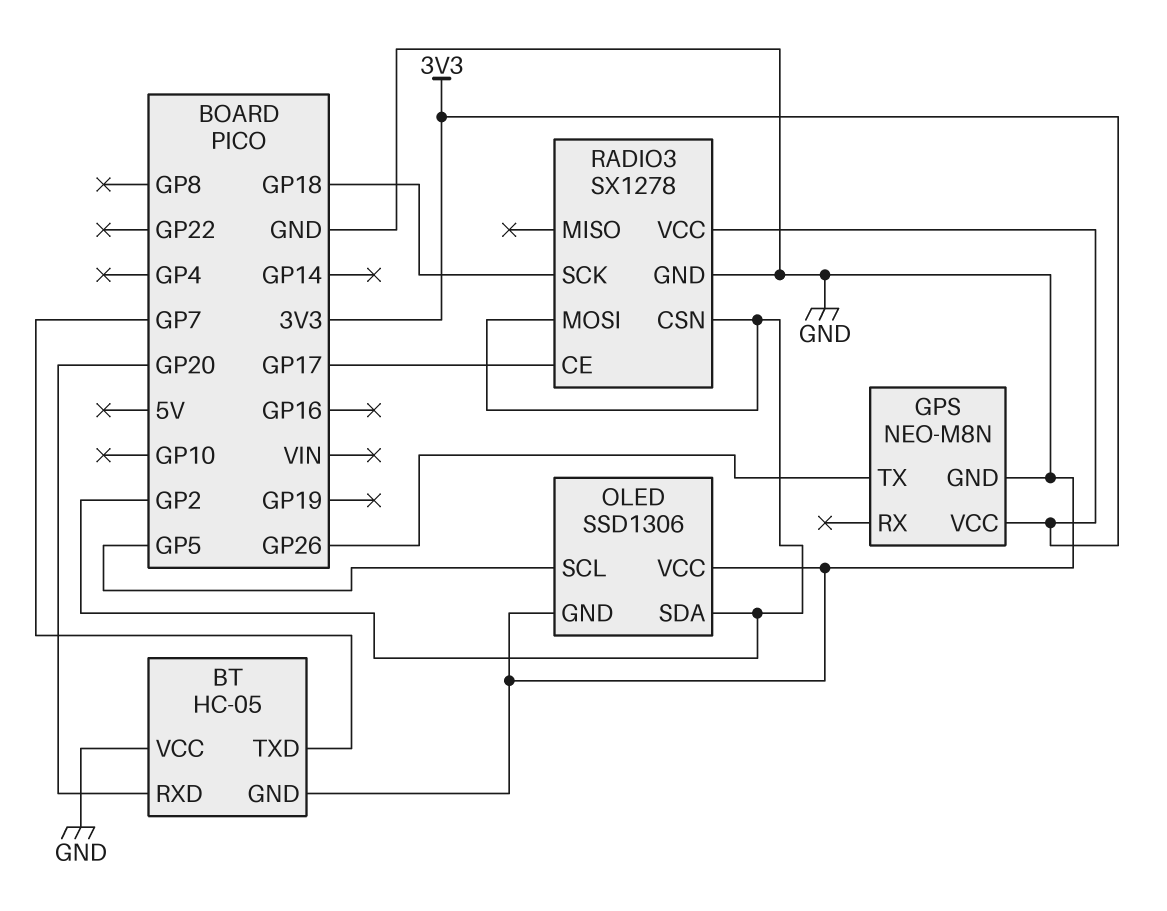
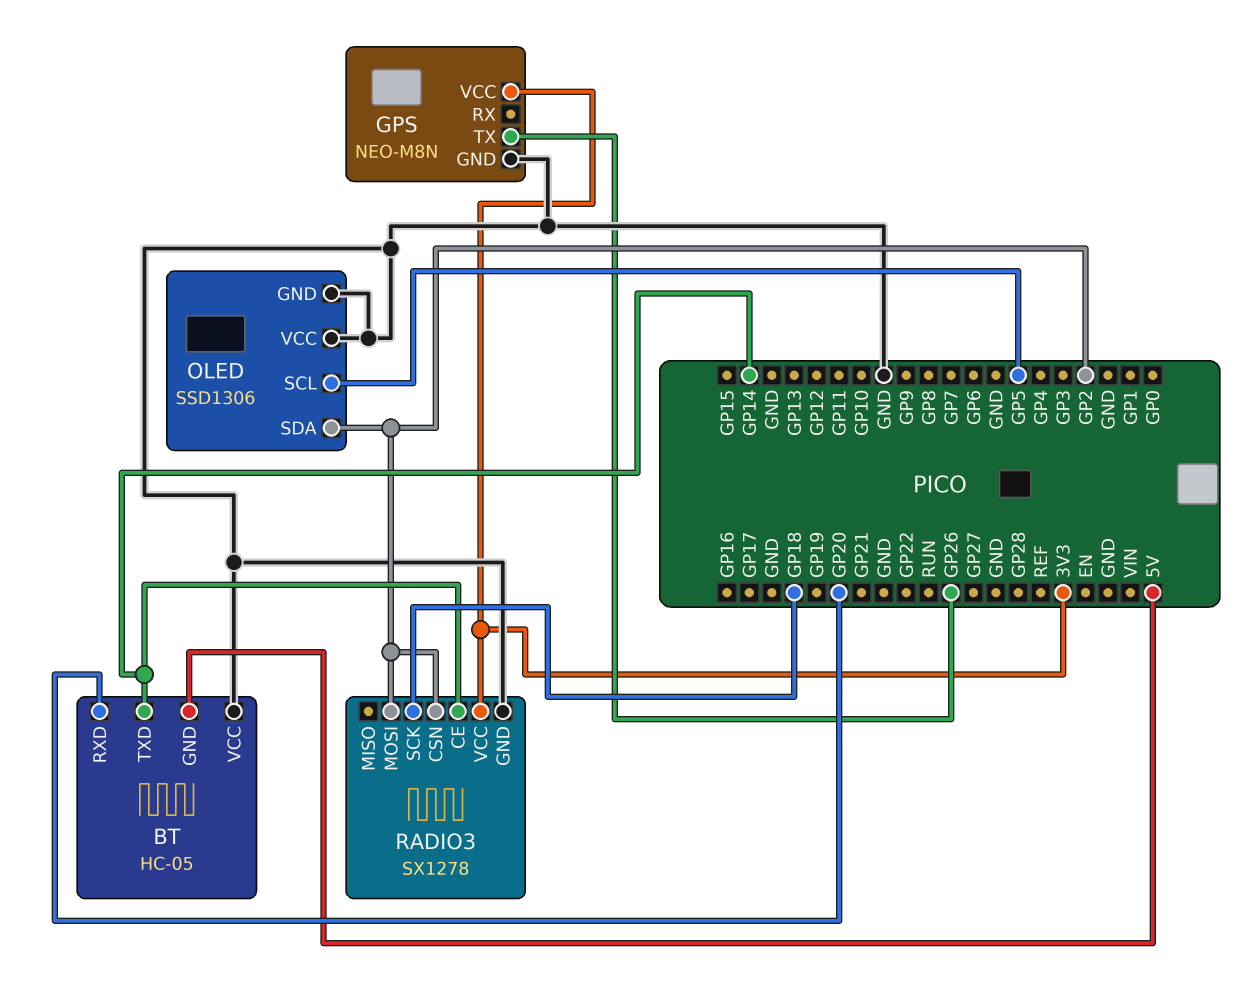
BT pin GND: GND -> 5V
BT pin TXD: GP7 -> GP14
RADIO3 pin CE: GP17 -> GP14

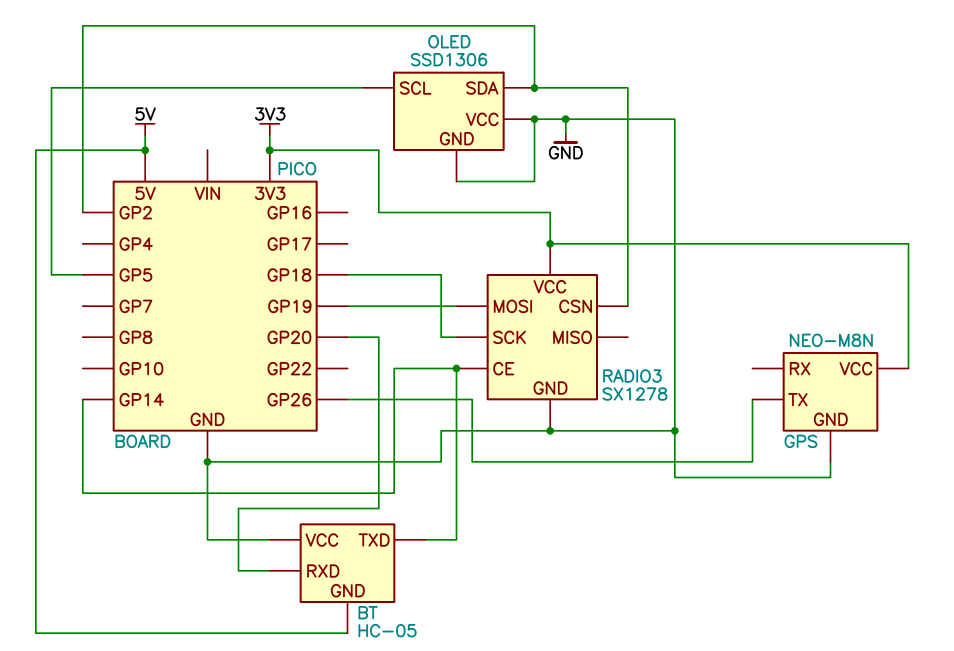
RADIO3 pin MOSI: GP2 -> GP19

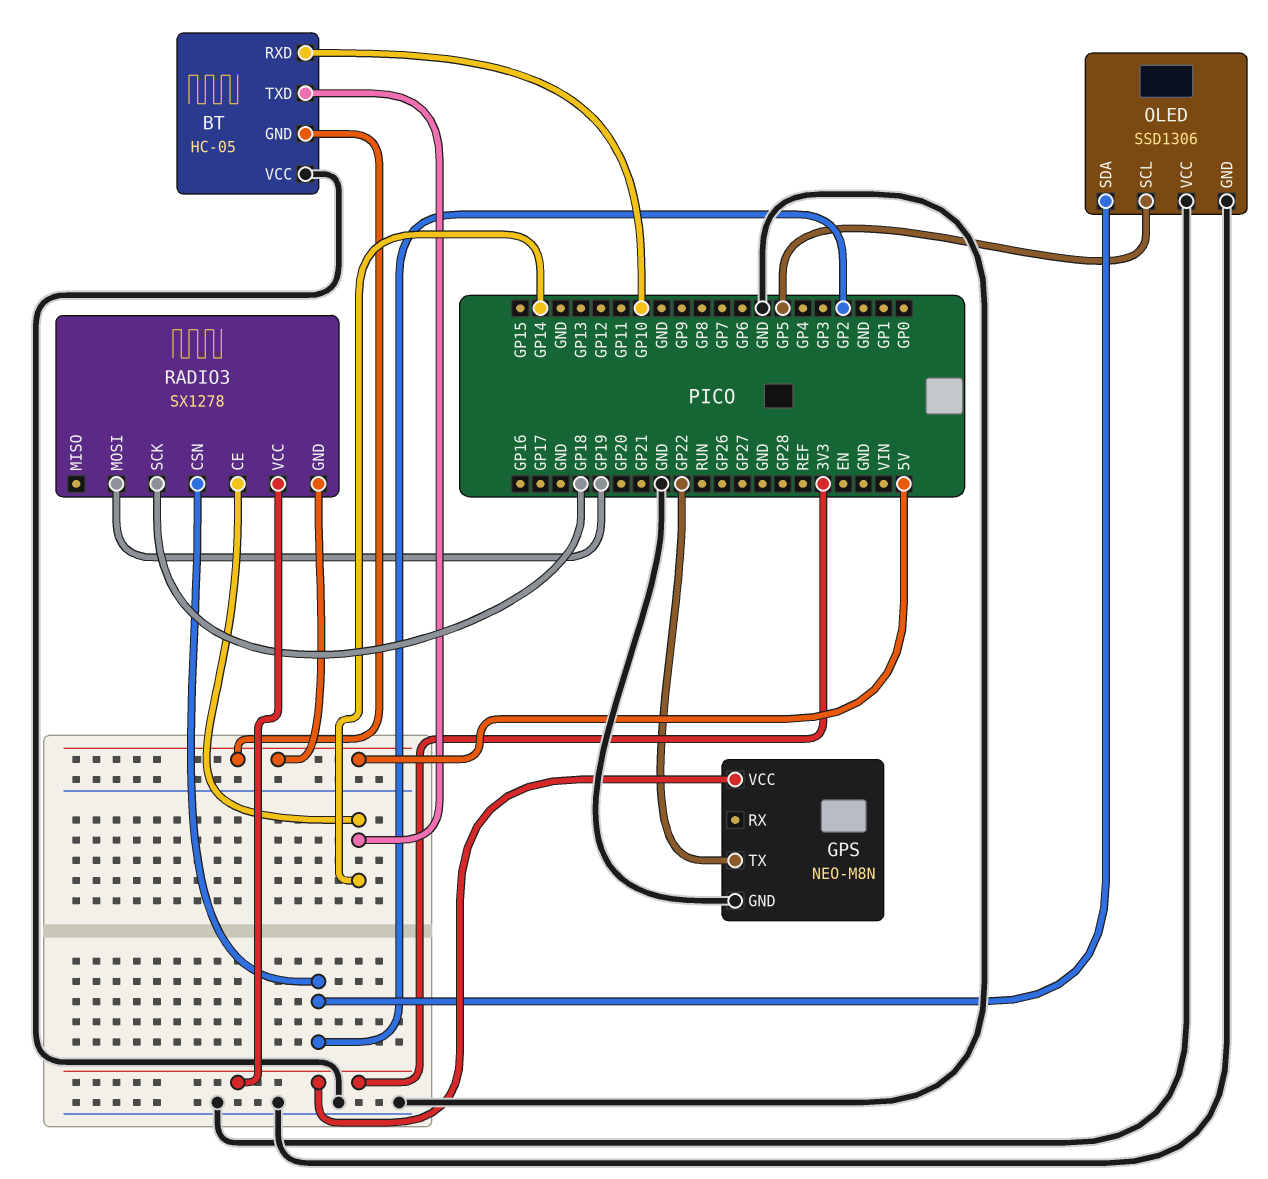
BT pin RXD: GP20 -> GP10
GPS pin TX: GP26 -> GP22
RADIO3 pin GND: GND -> 5V

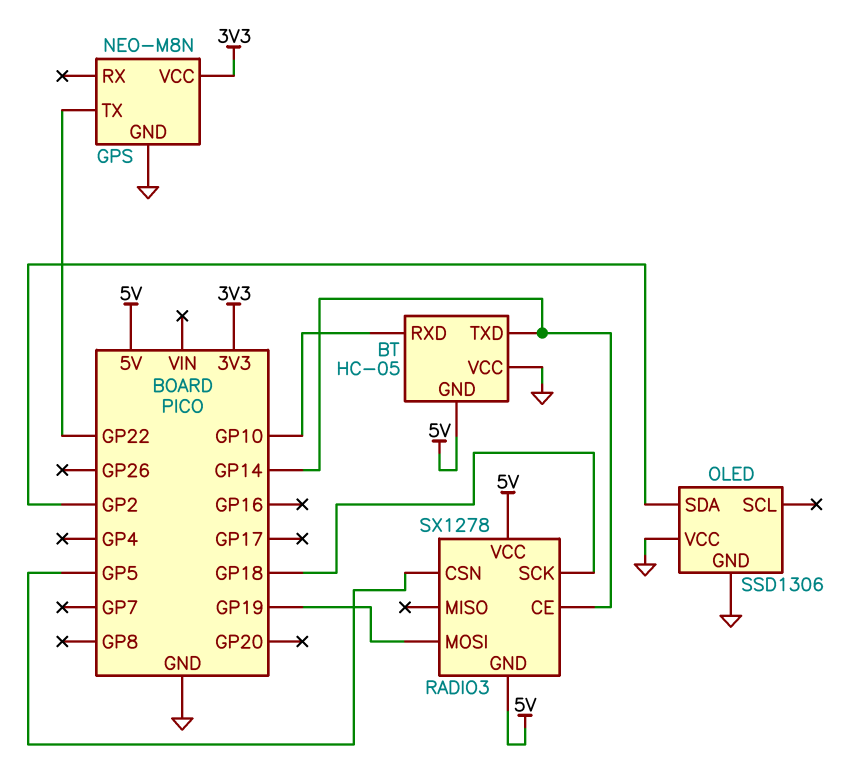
OLED pin SCL: GP5 -> none
RADIO3 pin CSN: GP2 -> GP5
RADIO3 pin VCC: 3V3 -> 5V

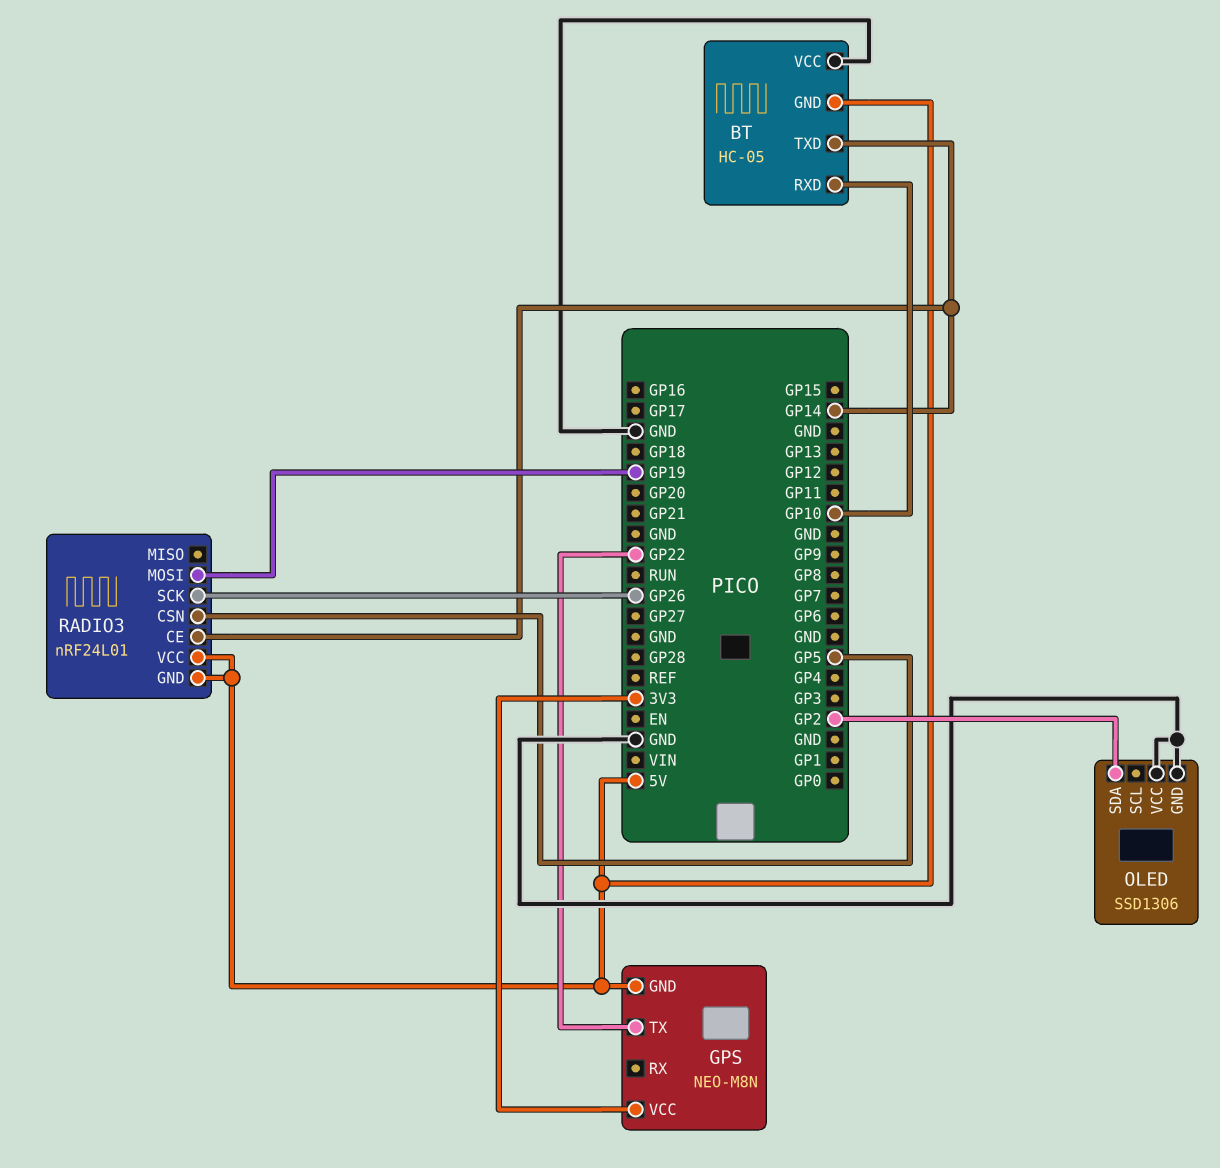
GPS pin GND: GND -> 5V
RADIO3: SX1278 -> nRF24L01
RADIO3 pin SCK: GP18 -> GP26

